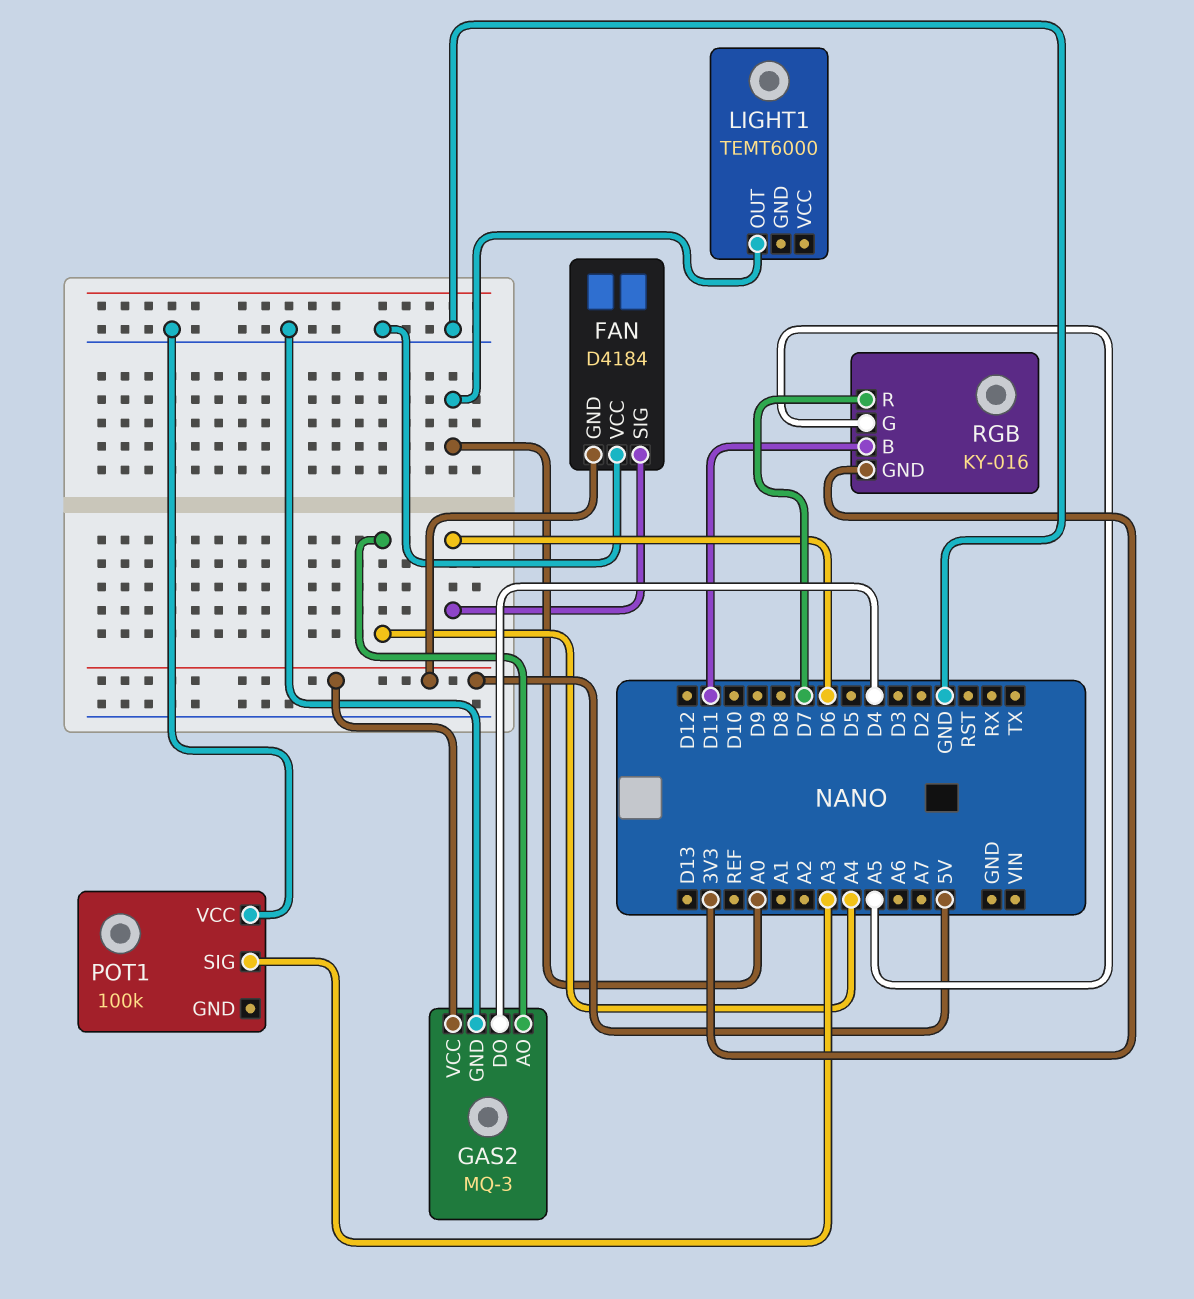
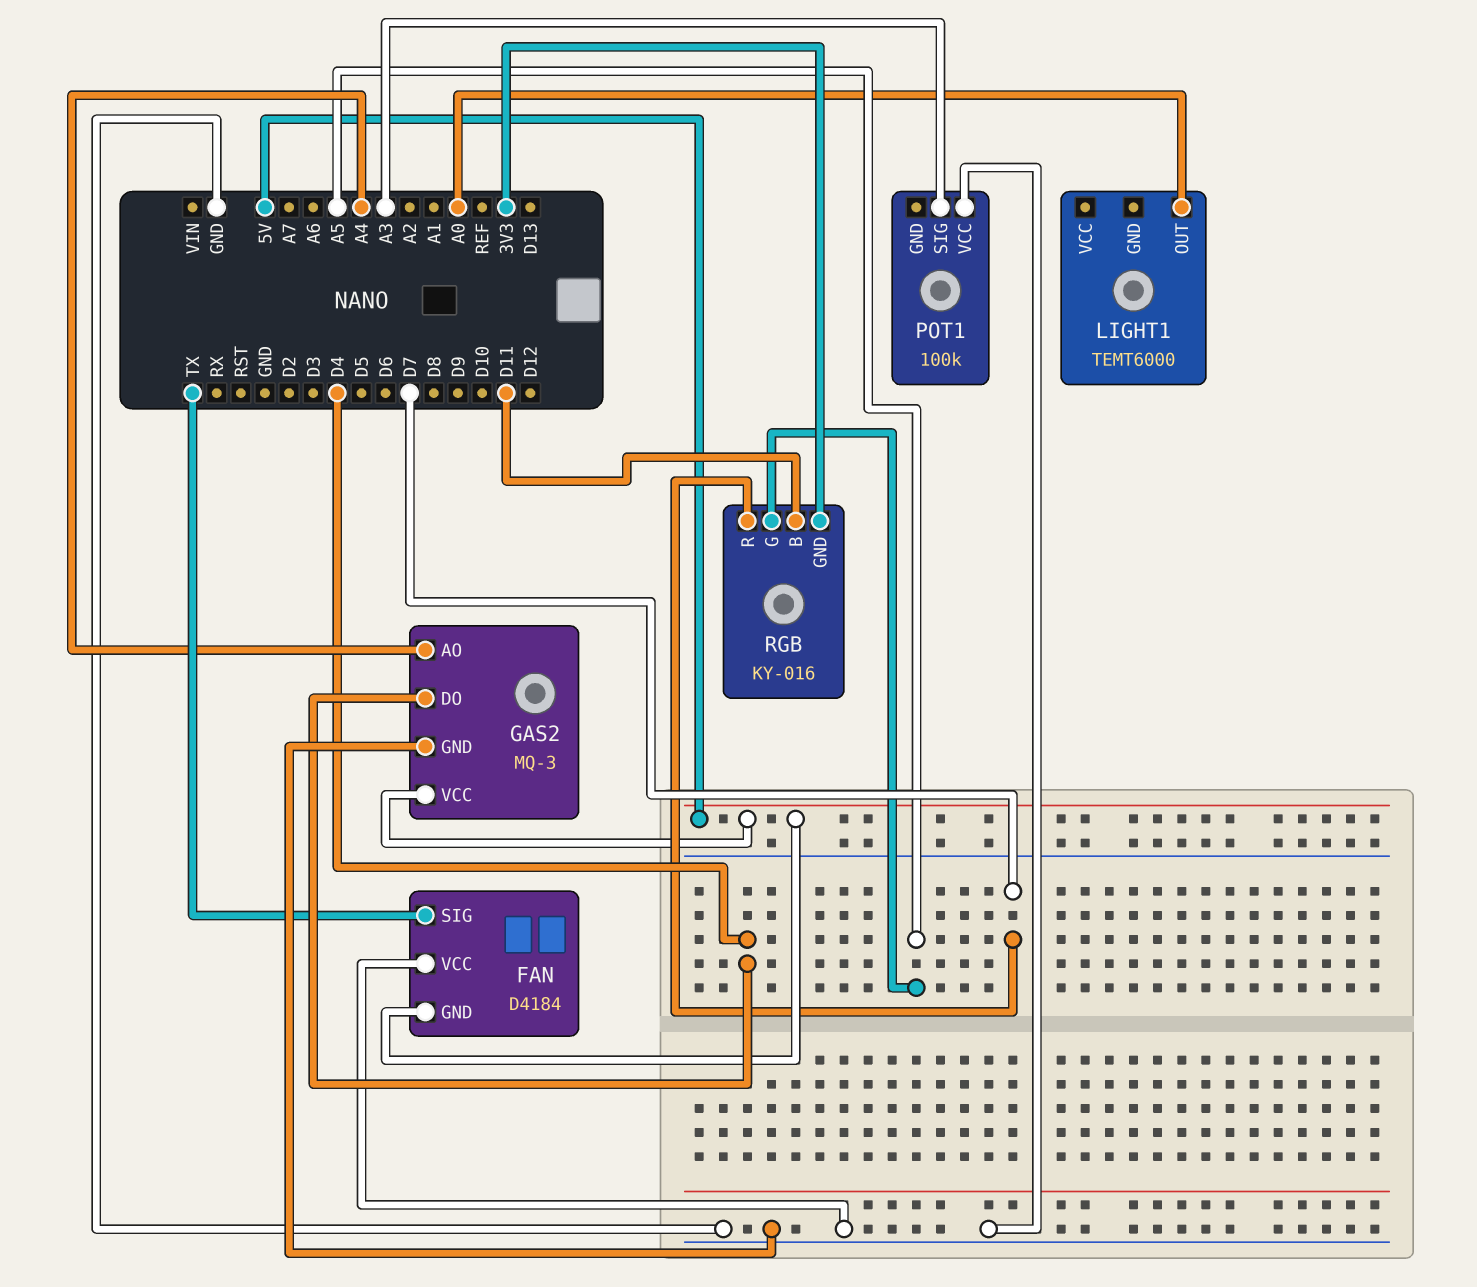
FAN pin SIG: D6 -> TX

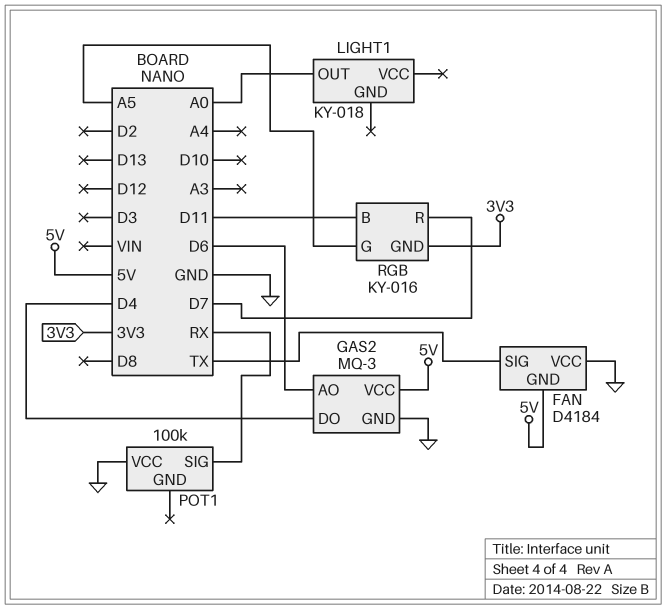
GAS2 pin AO: A4 -> D6
LIGHT1: TEMT6000 -> KY-018
POT1 pin SIG: A3 -> RX

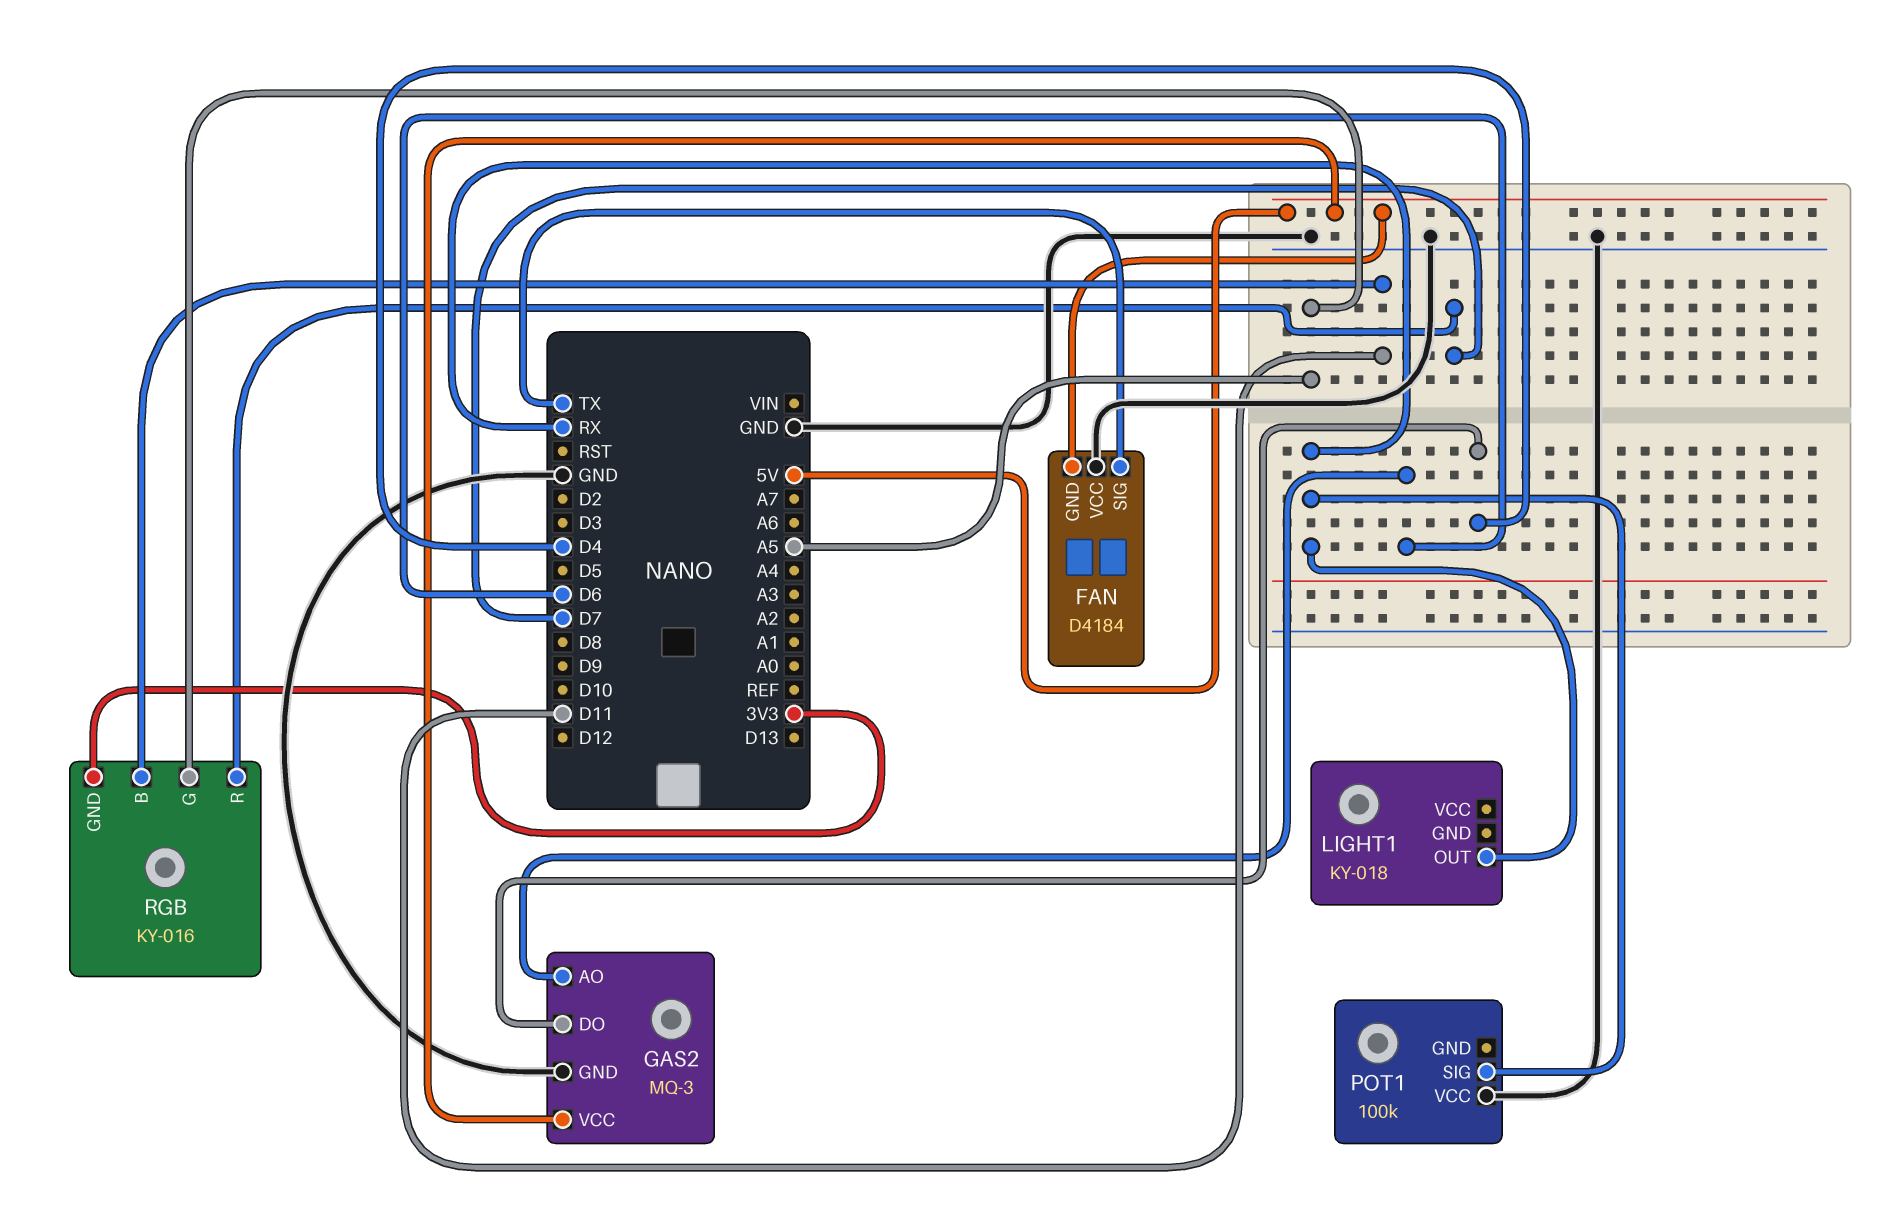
LIGHT1 pin OUT: A0 -> RX

